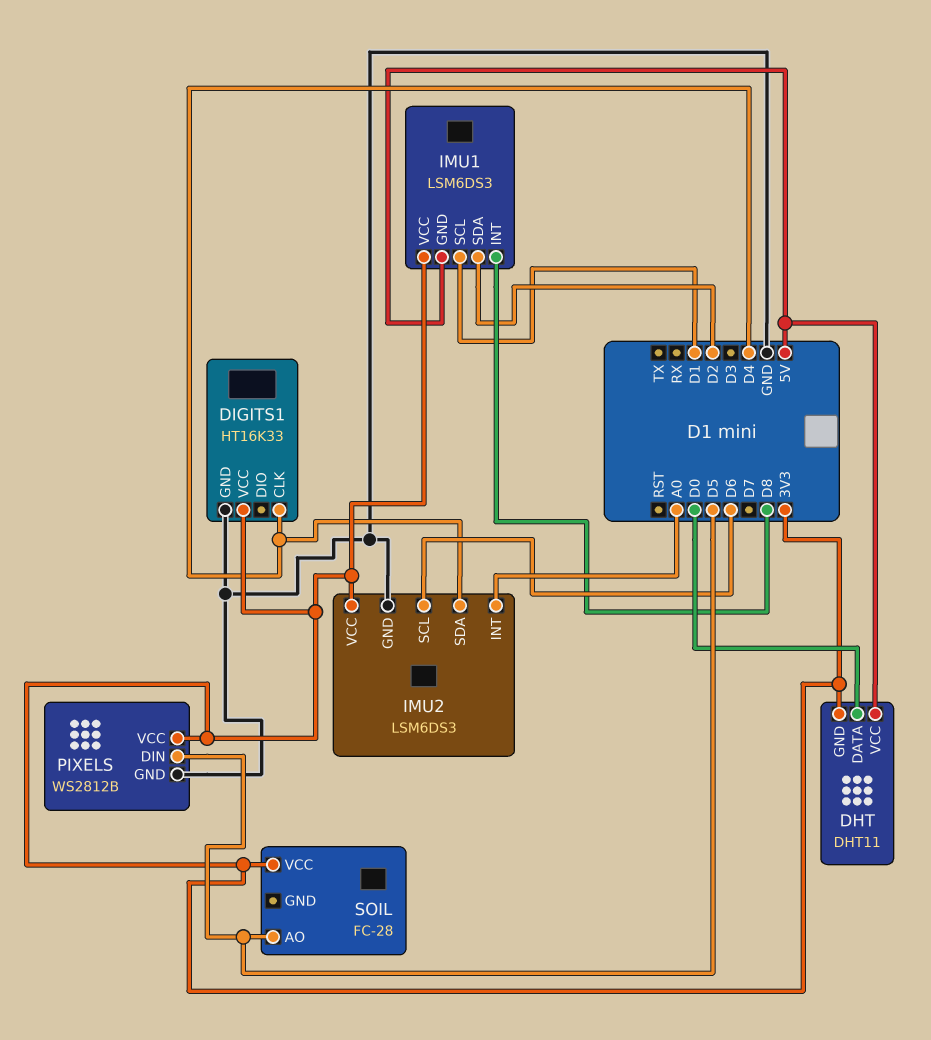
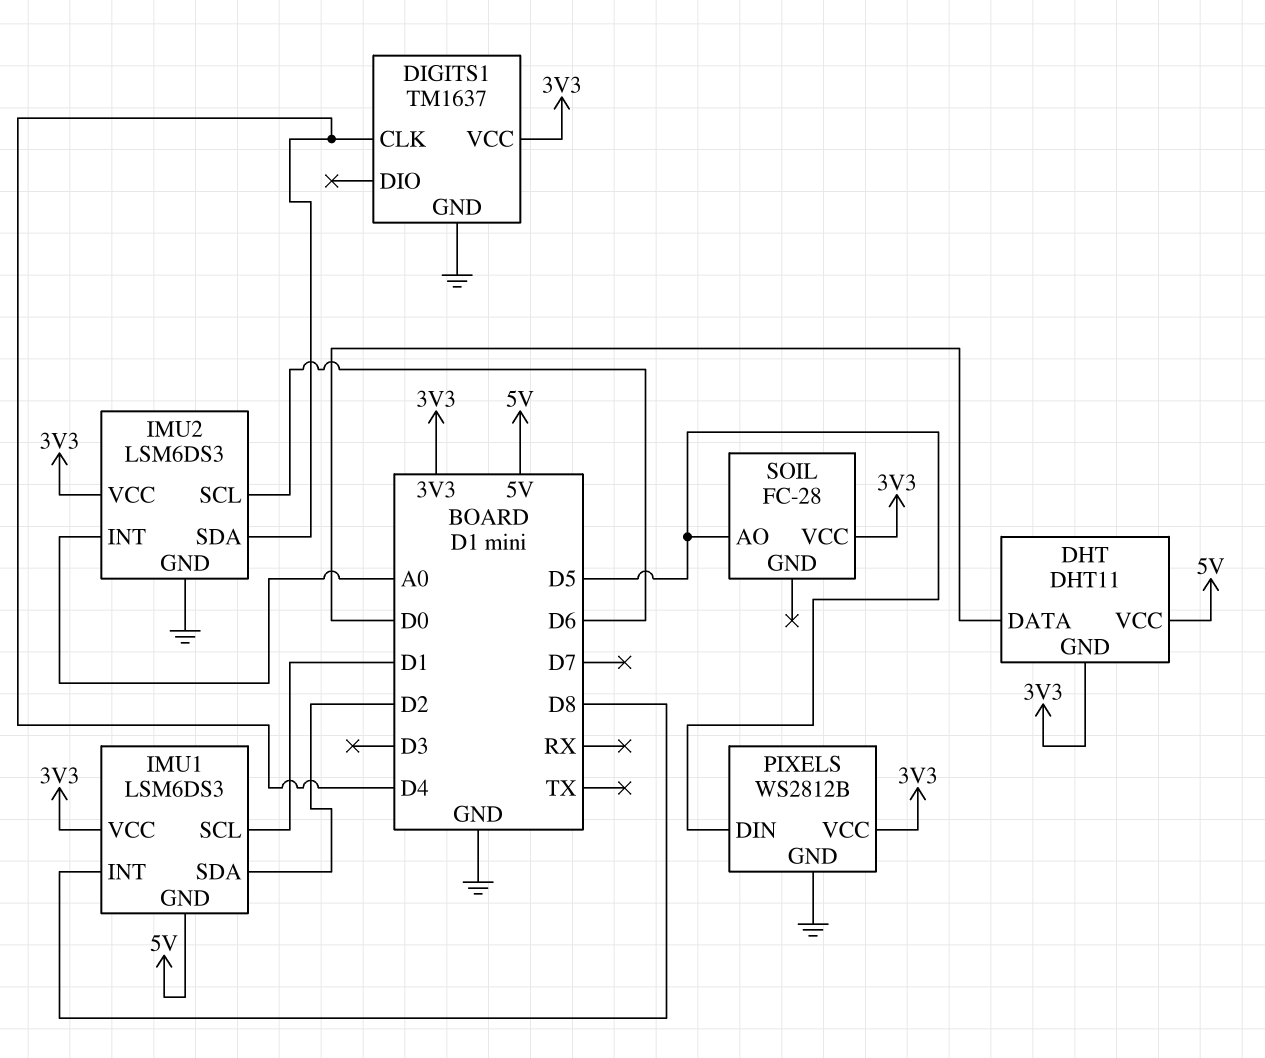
DIGITS1: HT16K33 -> TM1637

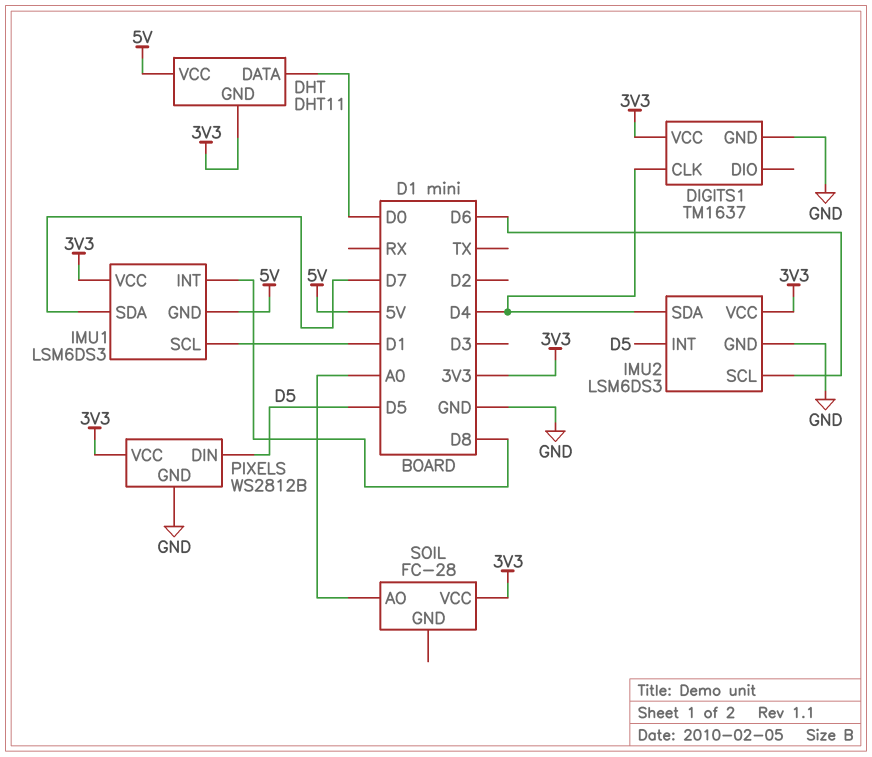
IMU1 pin SDA: D2 -> D7
IMU2 pin INT: A0 -> D5
SOIL pin AO: D5 -> A0

